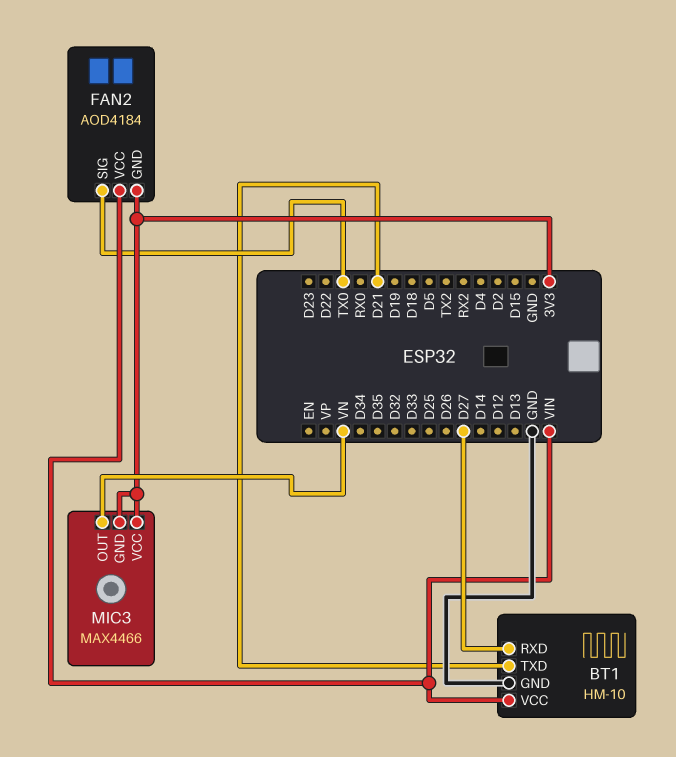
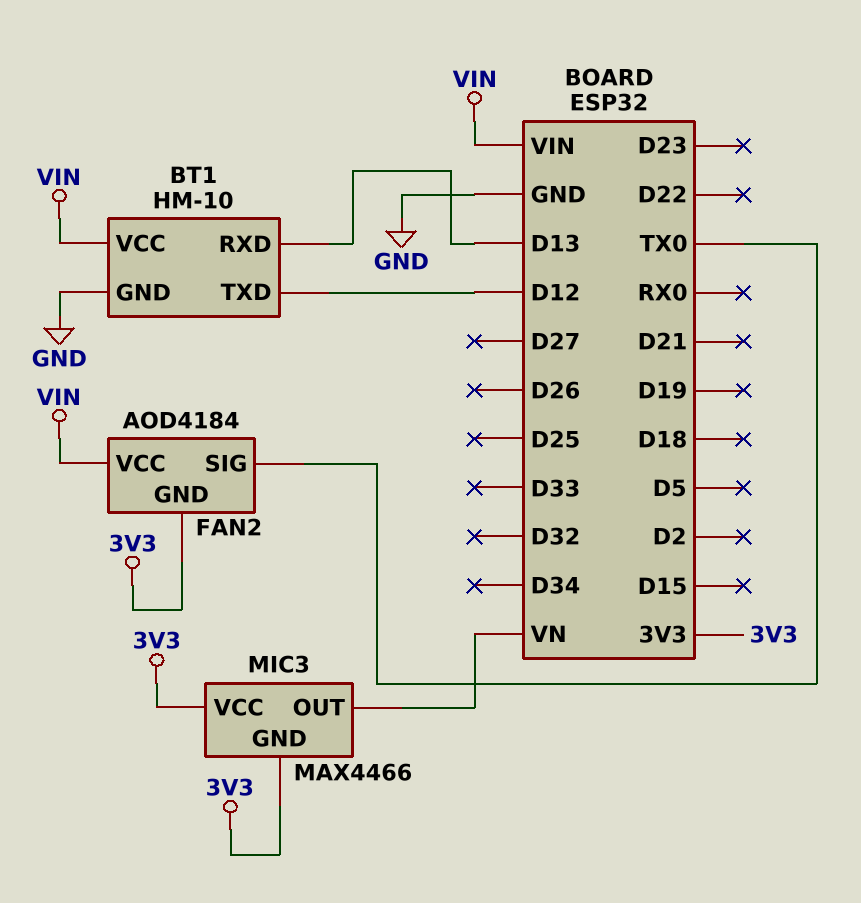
BT1 pin RXD: D27 -> D13
BT1 pin TXD: D21 -> D12

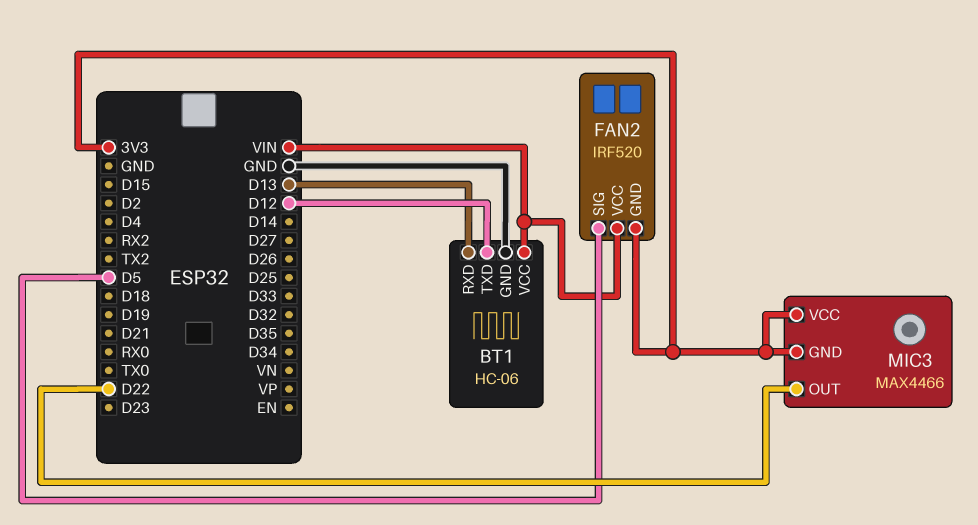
BT1: HM-10 -> HC-06
FAN2: AOD4184 -> IRF520
FAN2 pin SIG: TX0 -> D5
MIC3 pin OUT: VN -> D22

